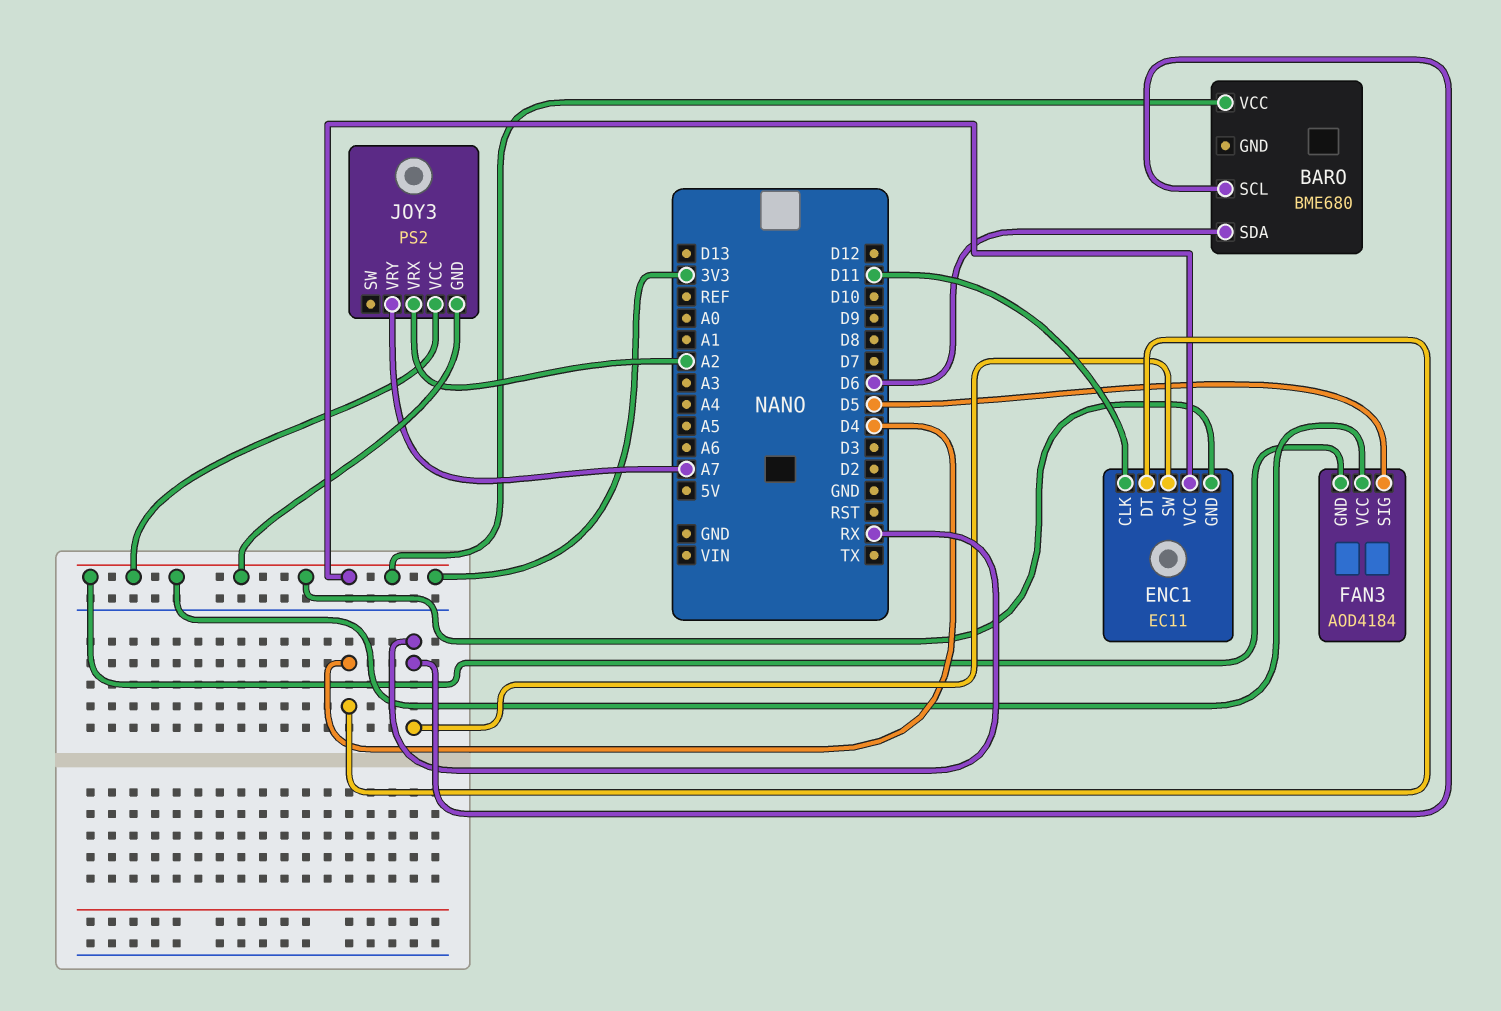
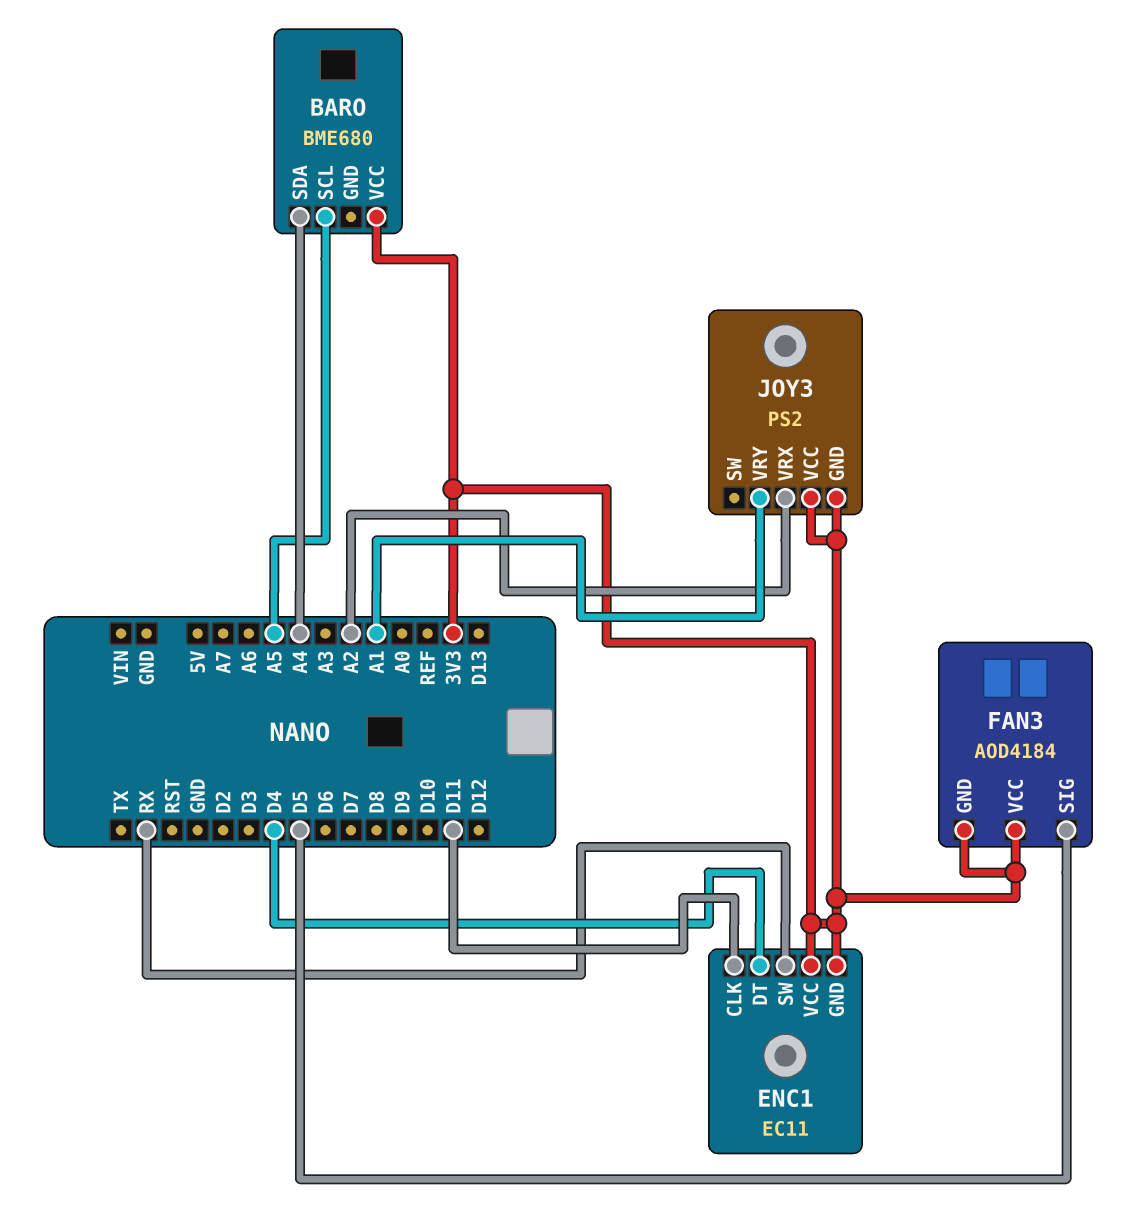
BARO pin SCL: RX -> A5
BARO pin SDA: D6 -> A4
JOY3 pin VRY: A7 -> A1

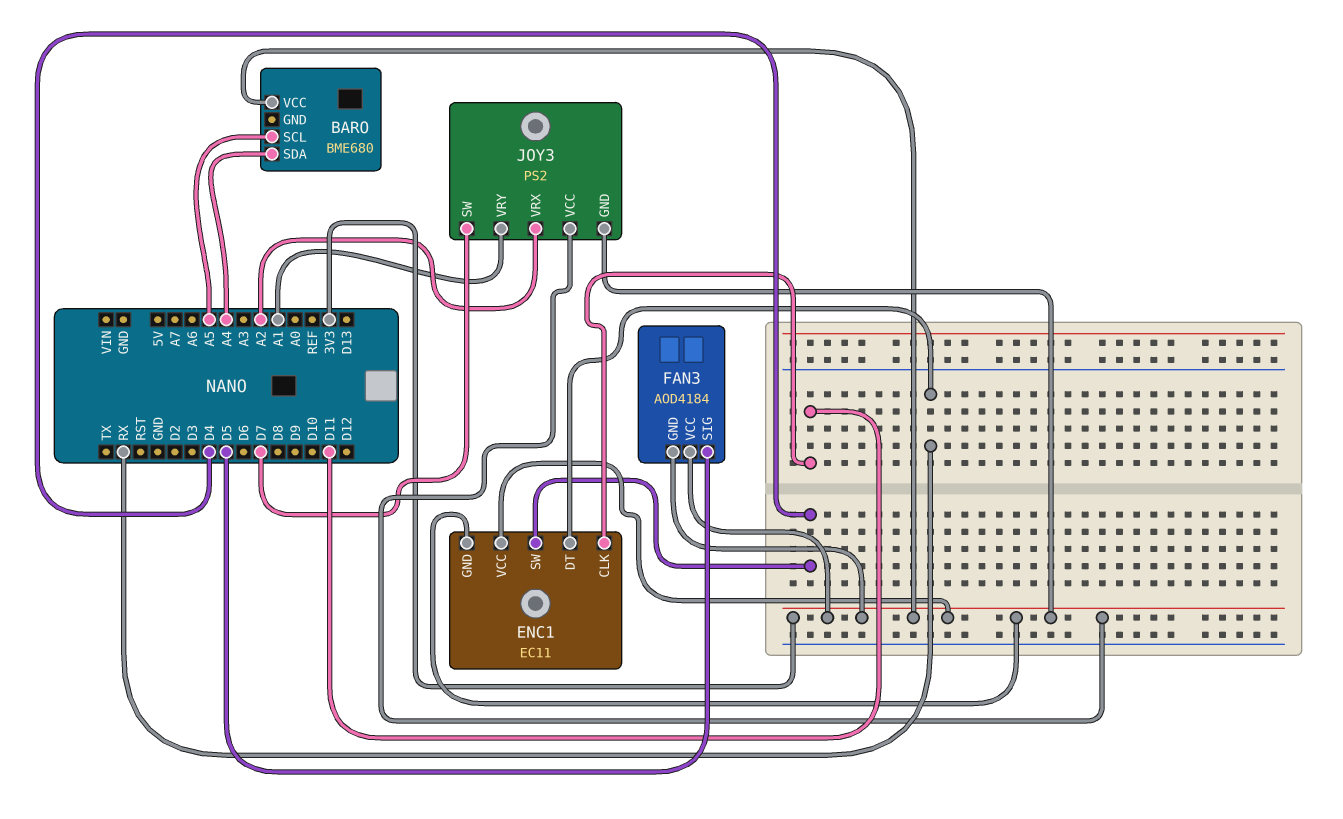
ENC1 pin DT: D4 -> RX
ENC1 pin SW: RX -> D4
JOY3 pin SW: none -> D7

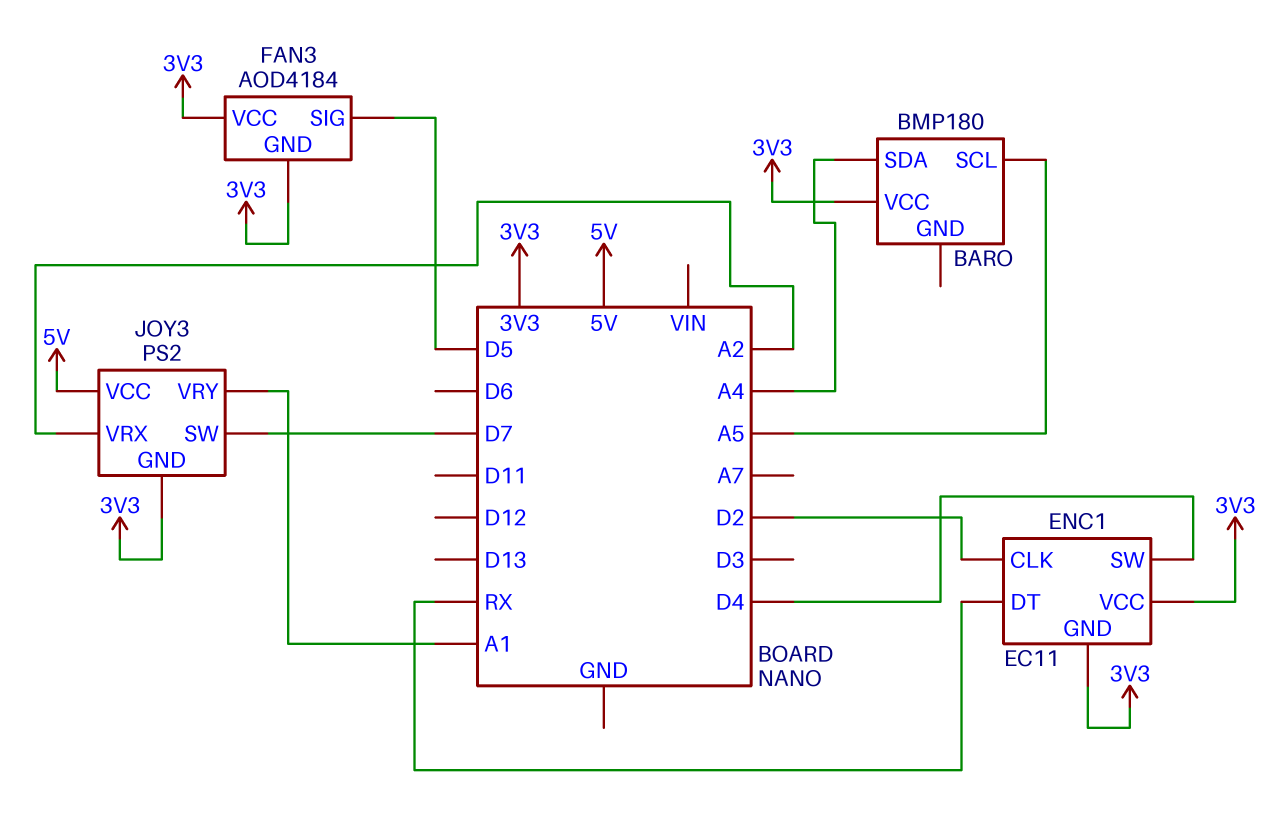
BARO: BME680 -> BMP180
ENC1 pin CLK: D11 -> D2
JOY3 pin VCC: 3V3 -> 5V

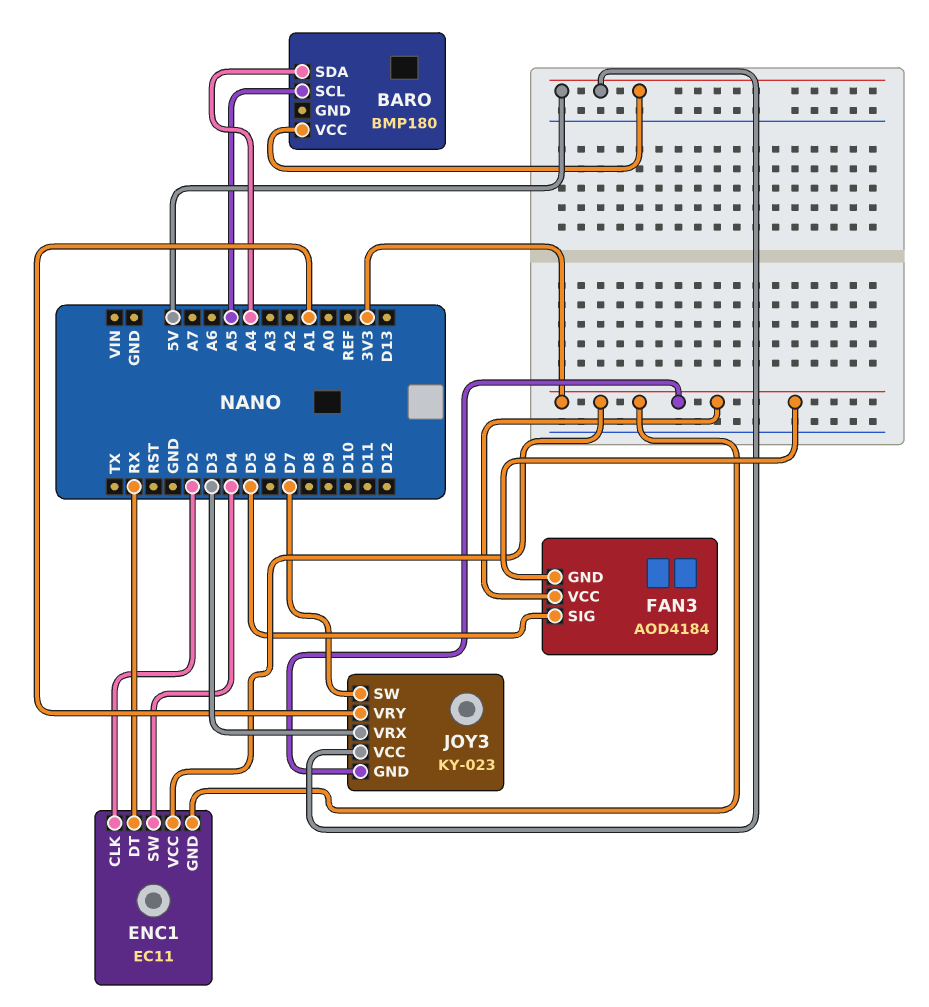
BARO pin VCC: 3V3 -> 5V
JOY3: PS2 -> KY-023
JOY3 pin VRX: A2 -> D3

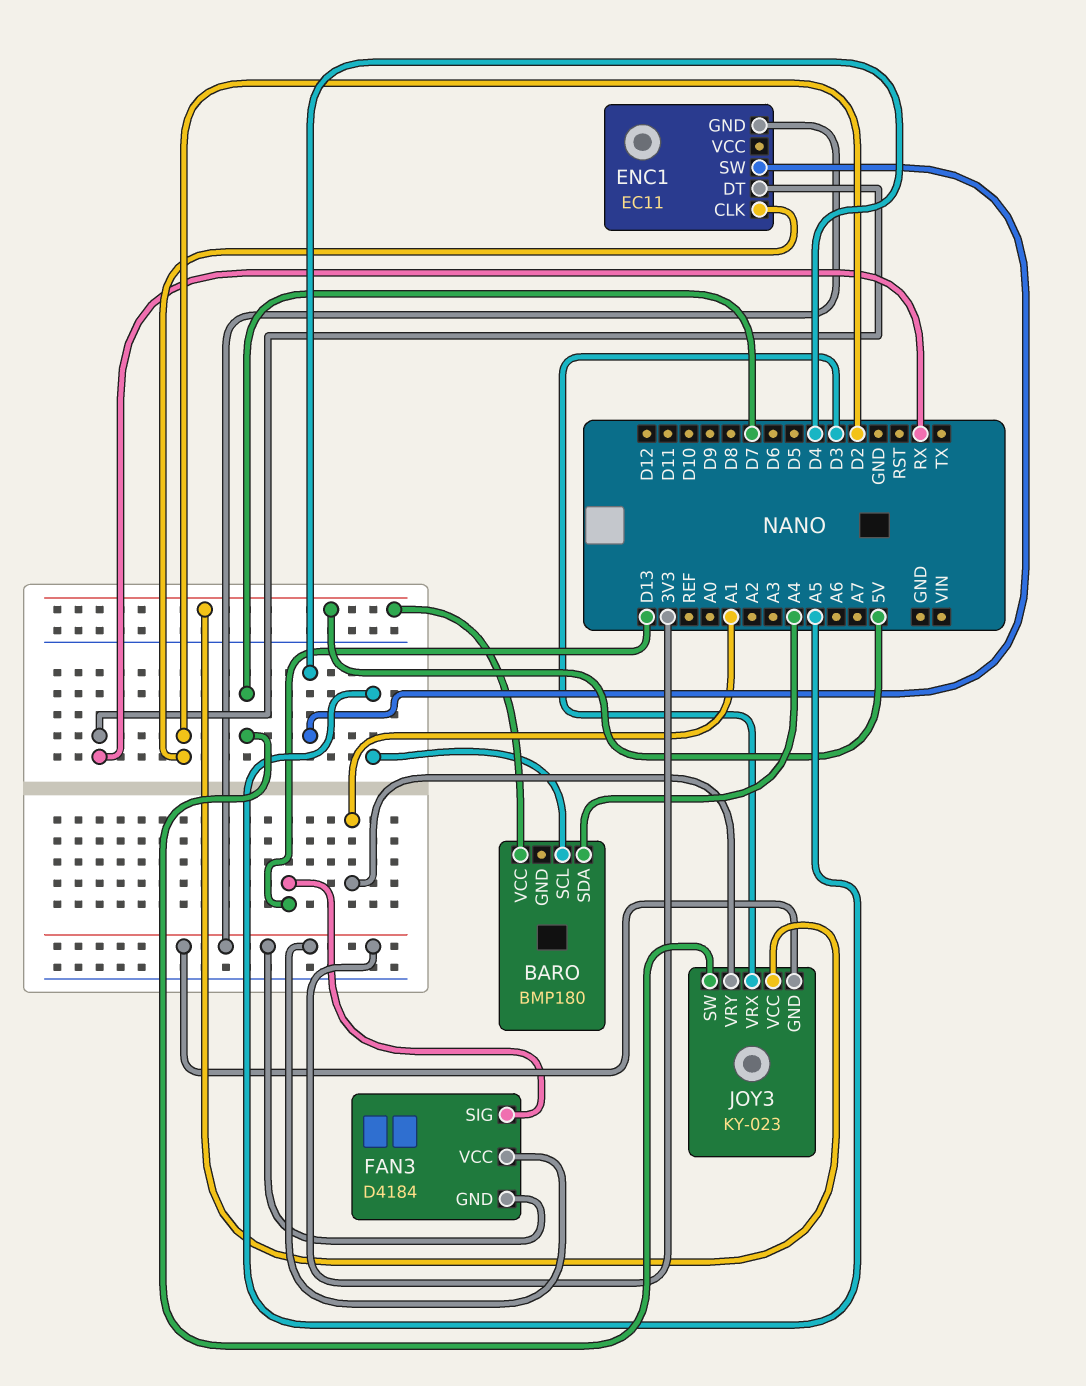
ENC1 pin VCC: 3V3 -> none
FAN3: AOD4184 -> D4184
FAN3 pin SIG: D5 -> D13

